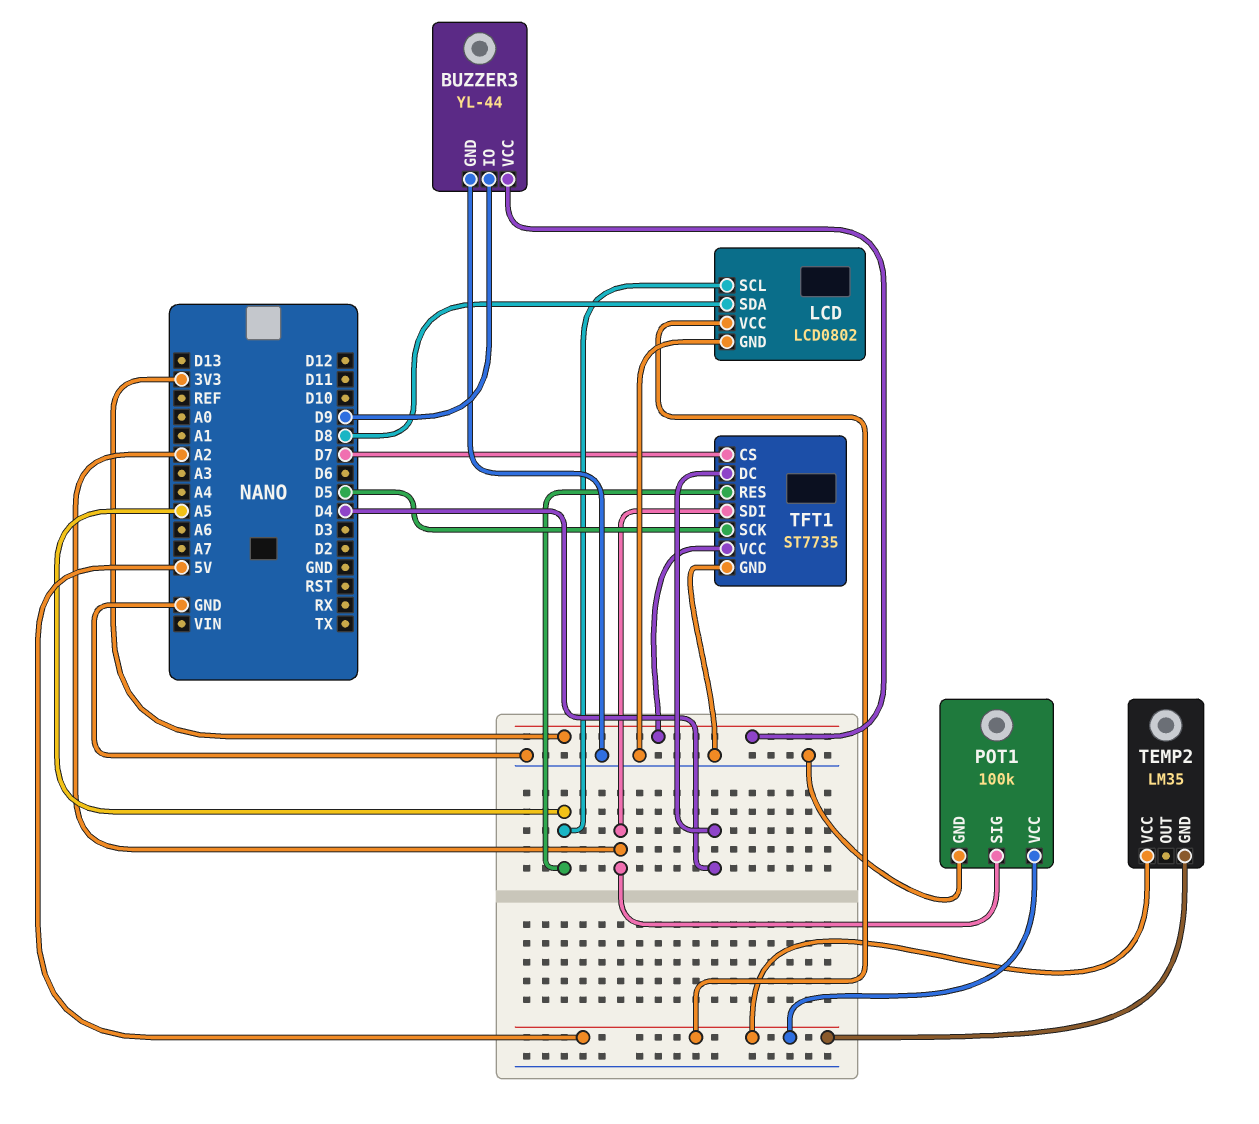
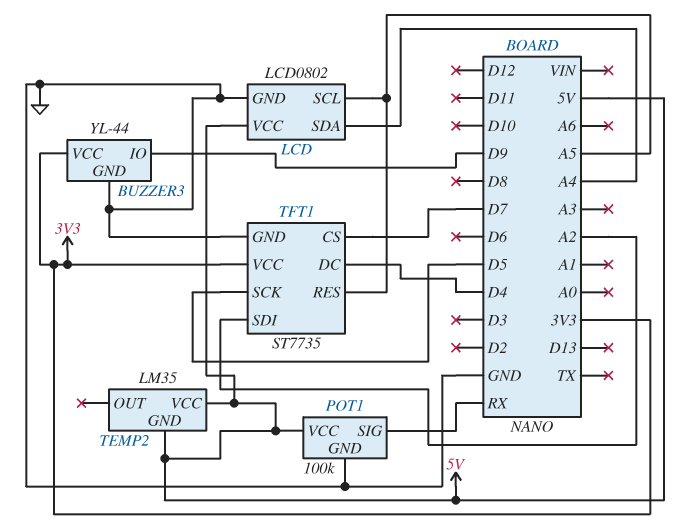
LCD pin SDA: D8 -> A4
POT1 pin SIG: A2 -> RX

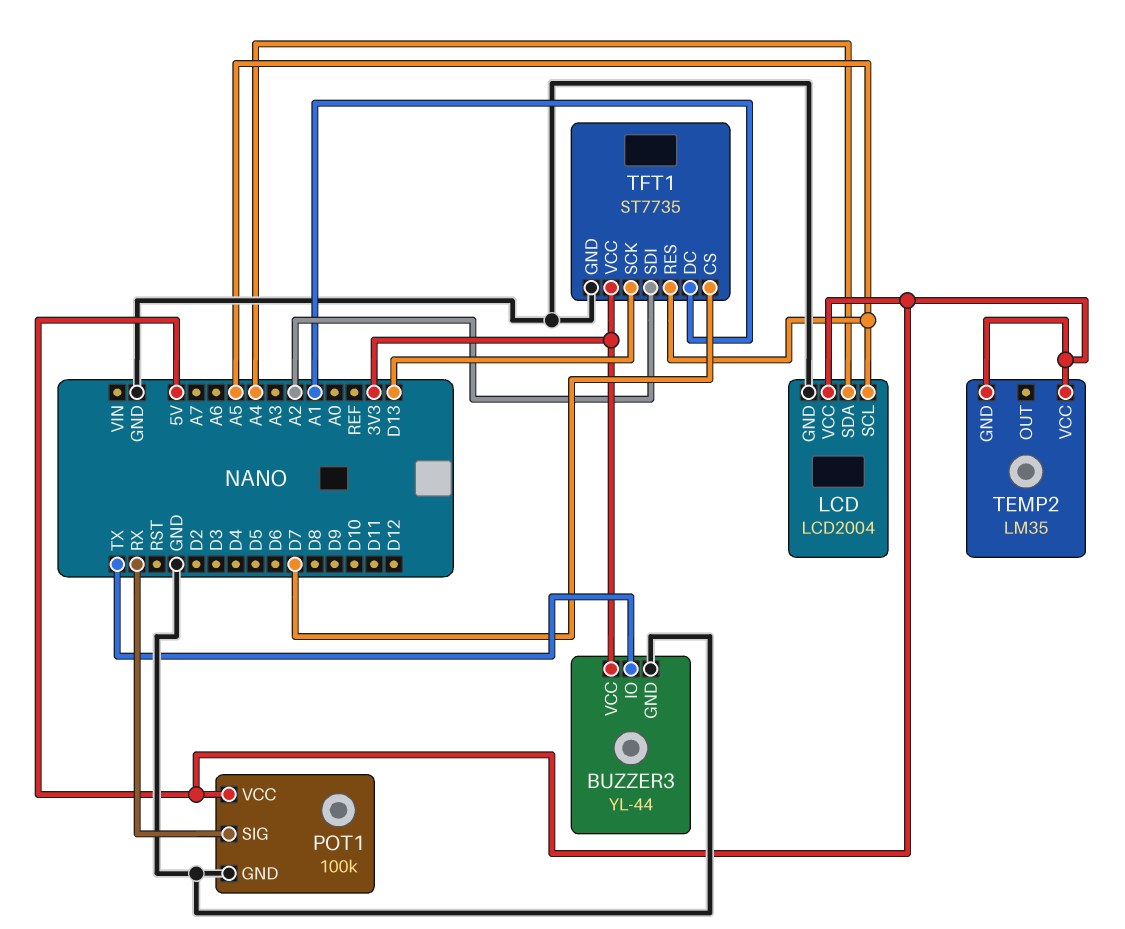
BUZZER3 pin IO: D9 -> TX
LCD: LCD0802 -> LCD2004
TFT1 pin DC: D4 -> A1
TFT1 pin SCK: D5 -> D13

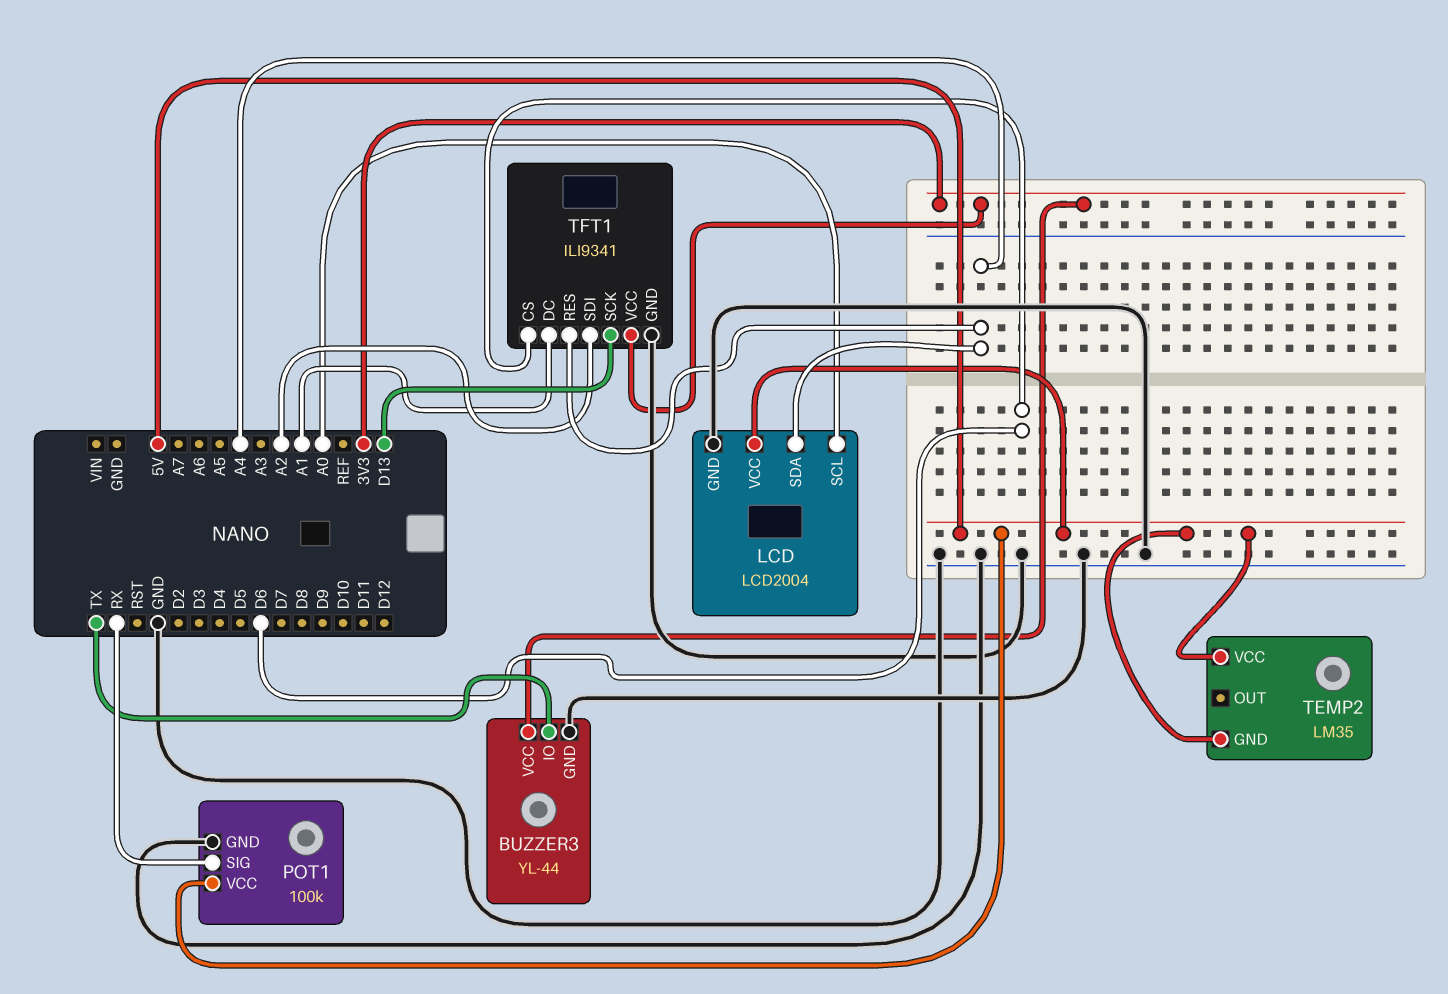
LCD pin SCL: A5 -> A0
TFT1: ST7735 -> ILI9341
TFT1 pin CS: D7 -> D6
TFT1 pin RES: A5 -> A4

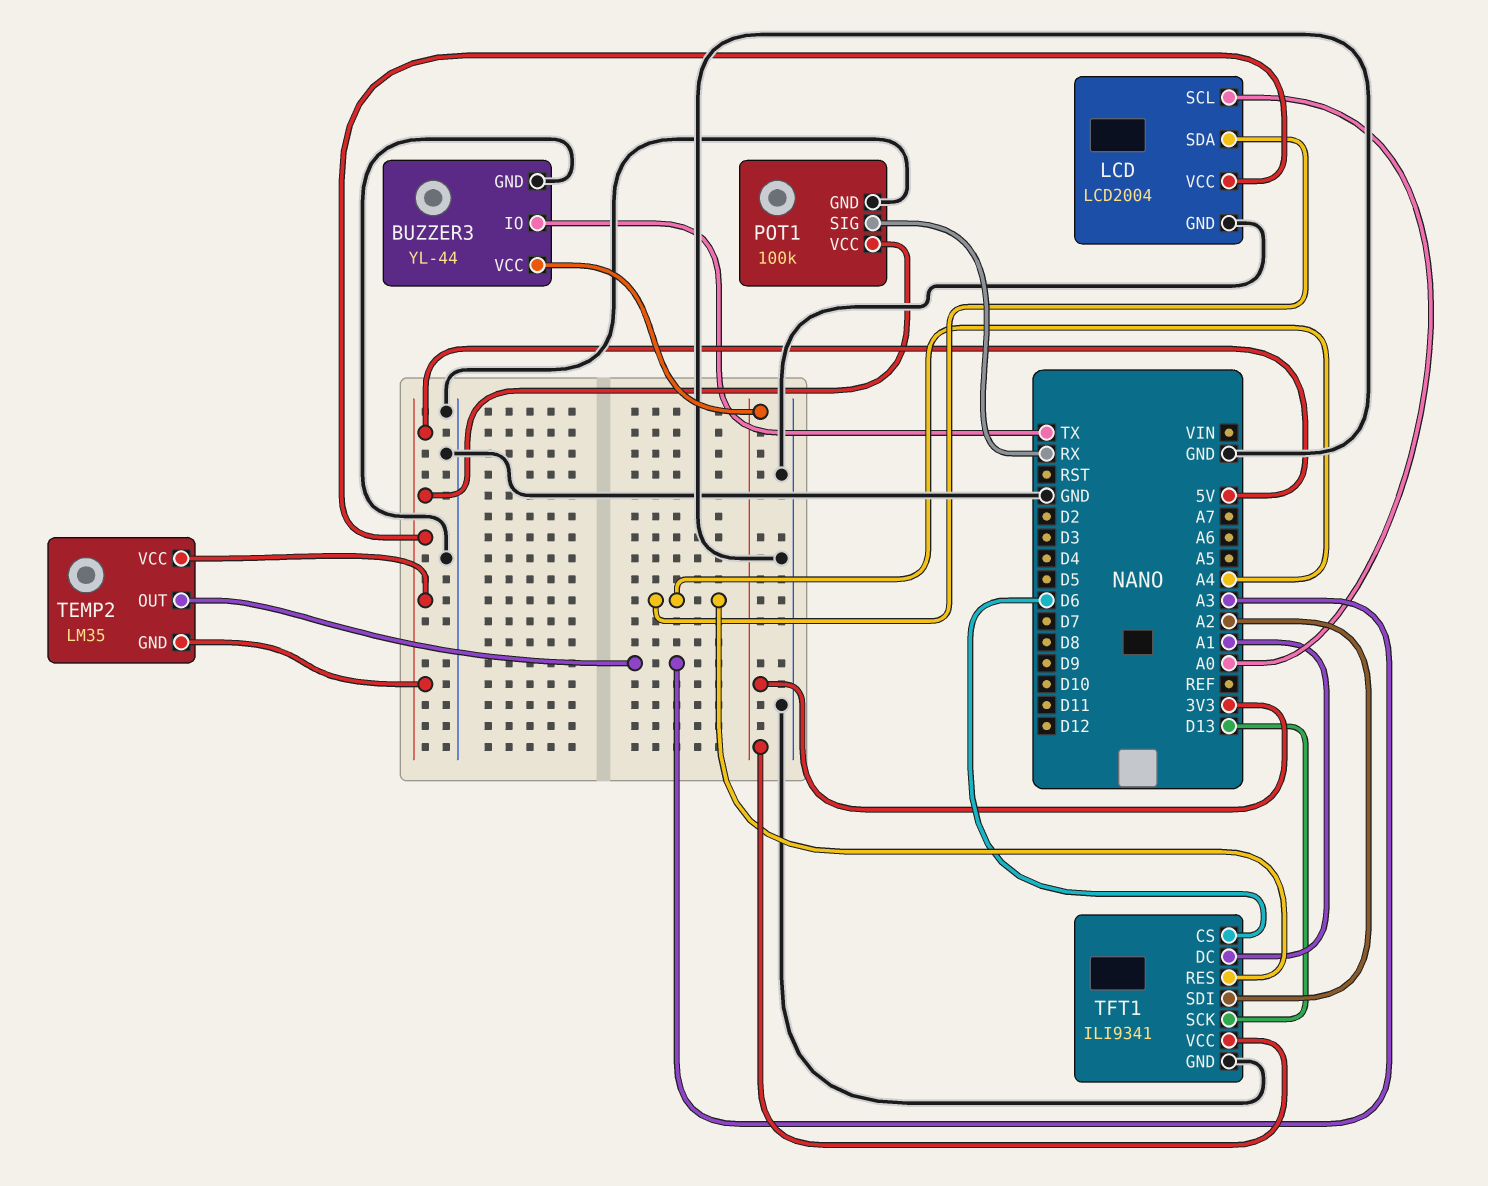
TEMP2 pin OUT: none -> A3

